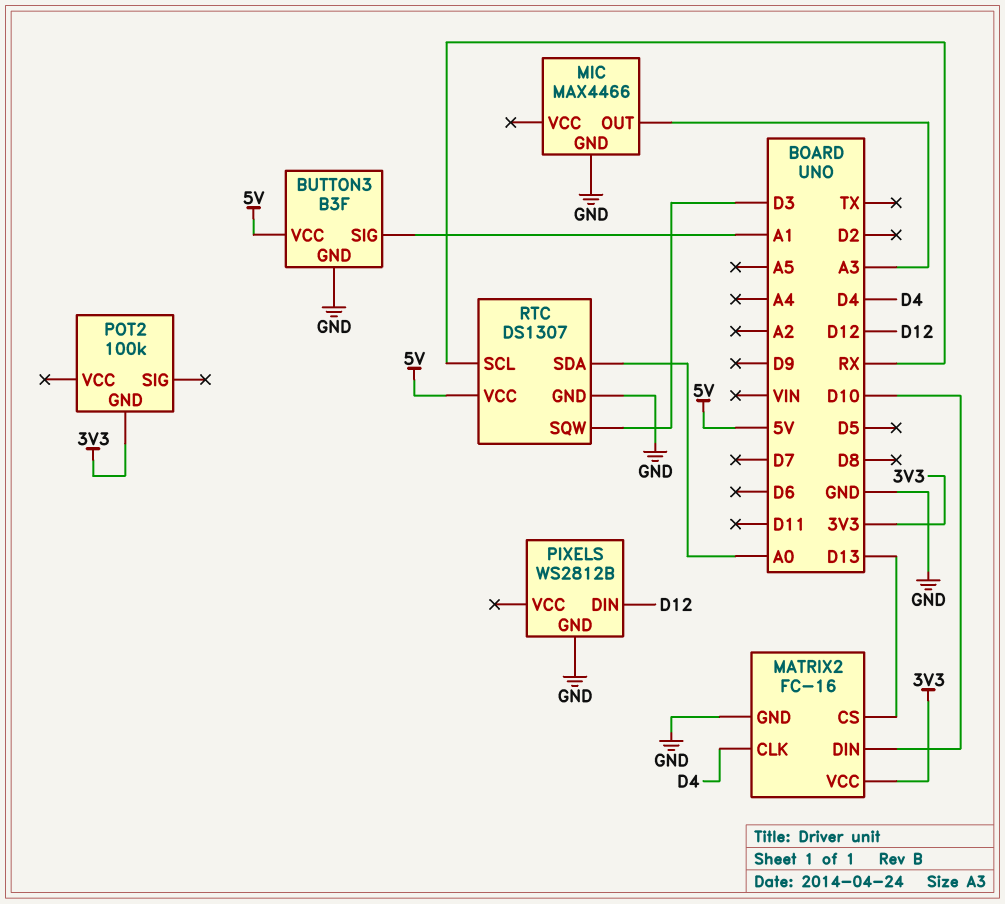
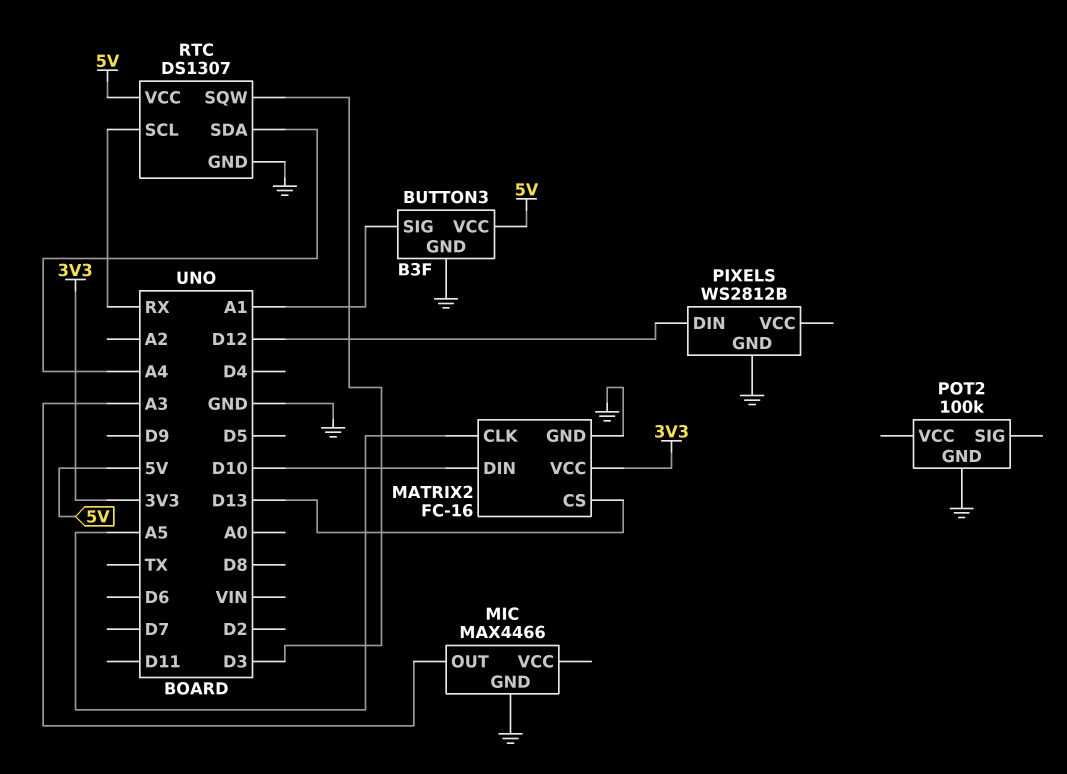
MATRIX2 pin CLK: D4 -> A5
POT2 pin GND: 3V3 -> GND
RTC pin SDA: A0 -> A4

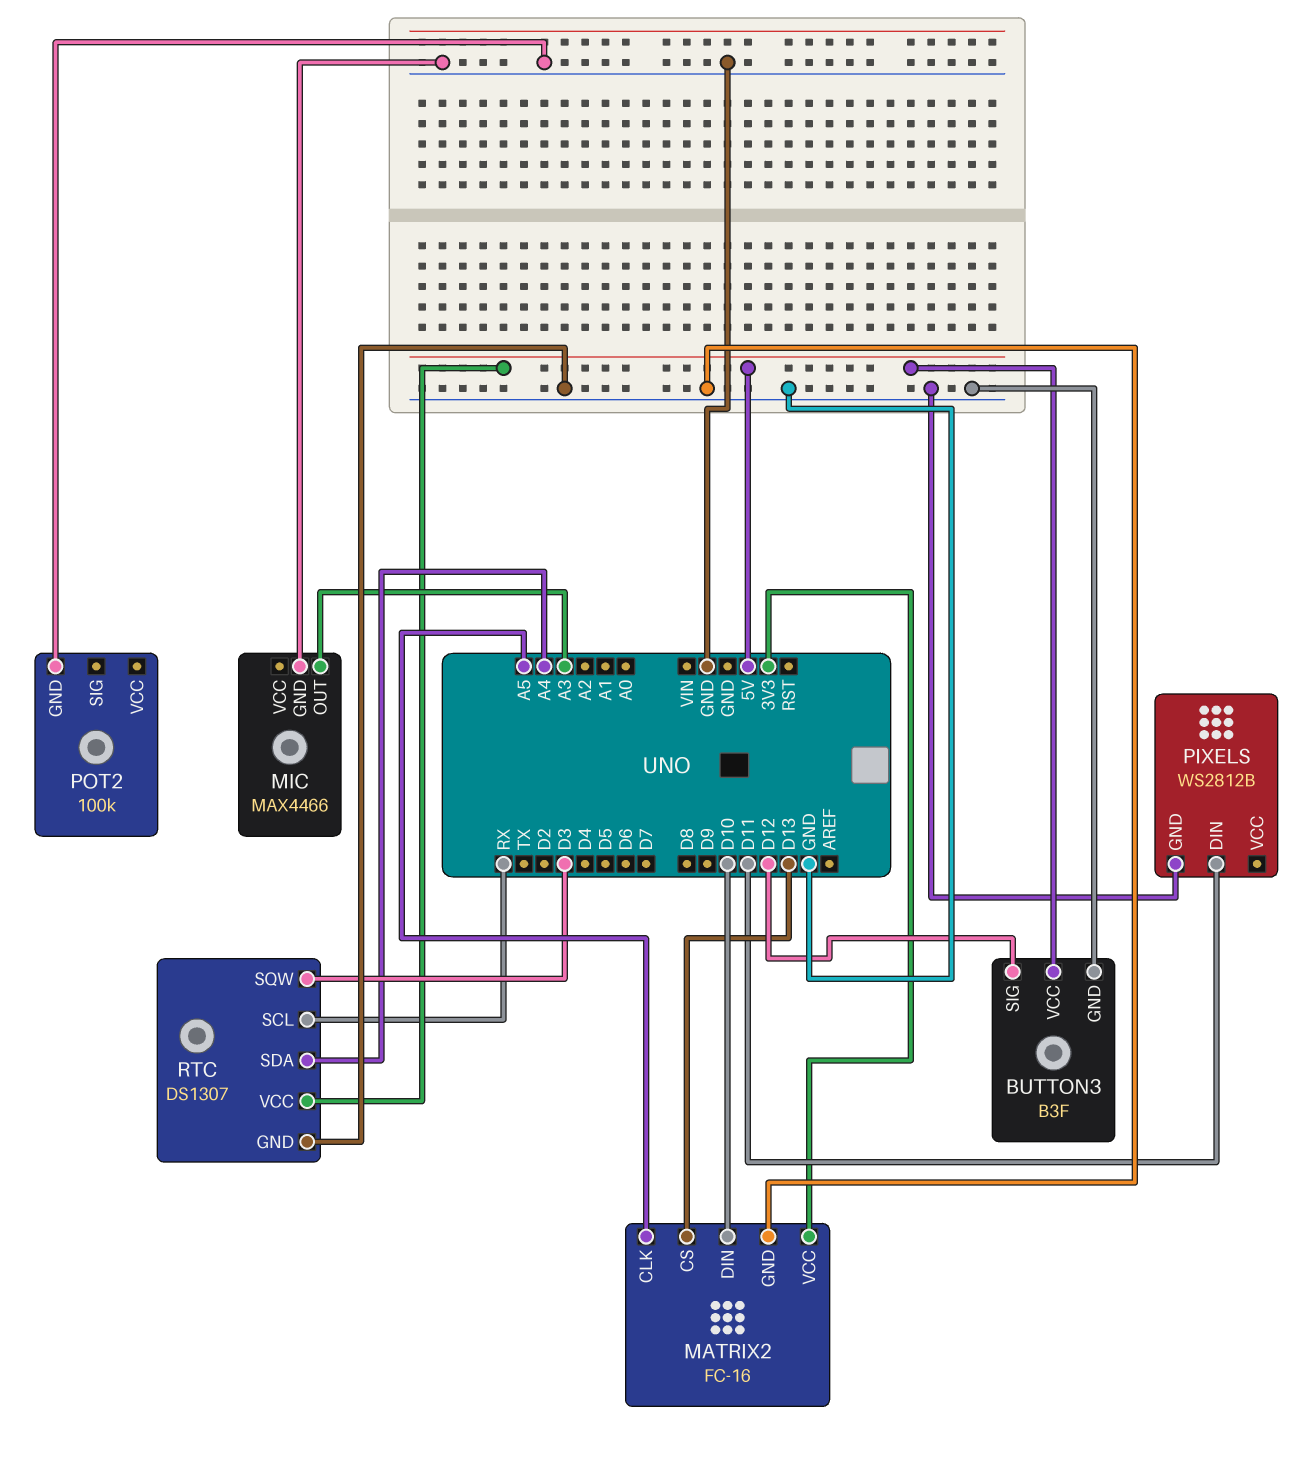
BUTTON3 pin SIG: A1 -> D12
PIXELS pin DIN: D12 -> D11

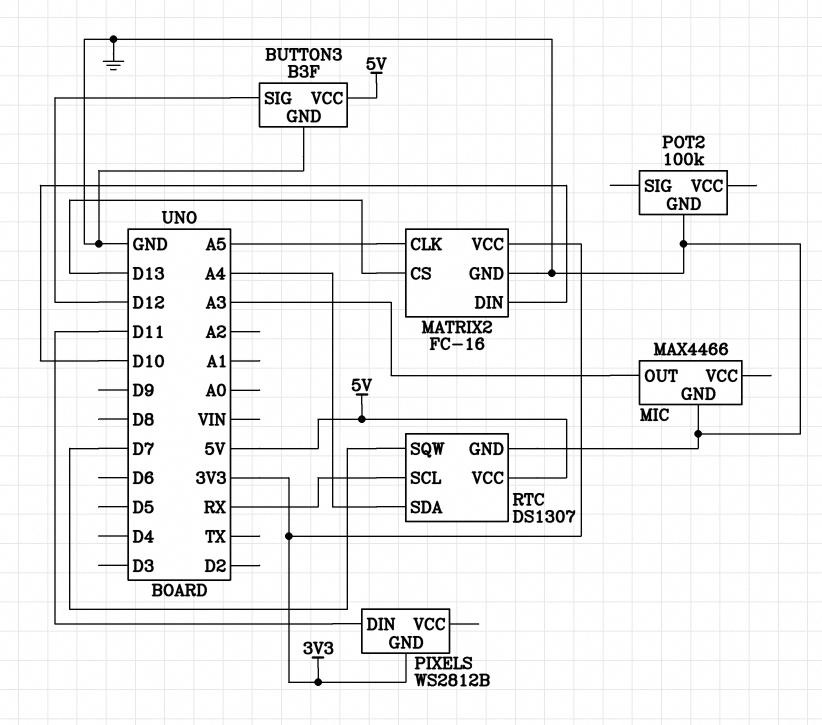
PIXELS pin GND: GND -> 3V3
RTC pin SQW: D3 -> D7

